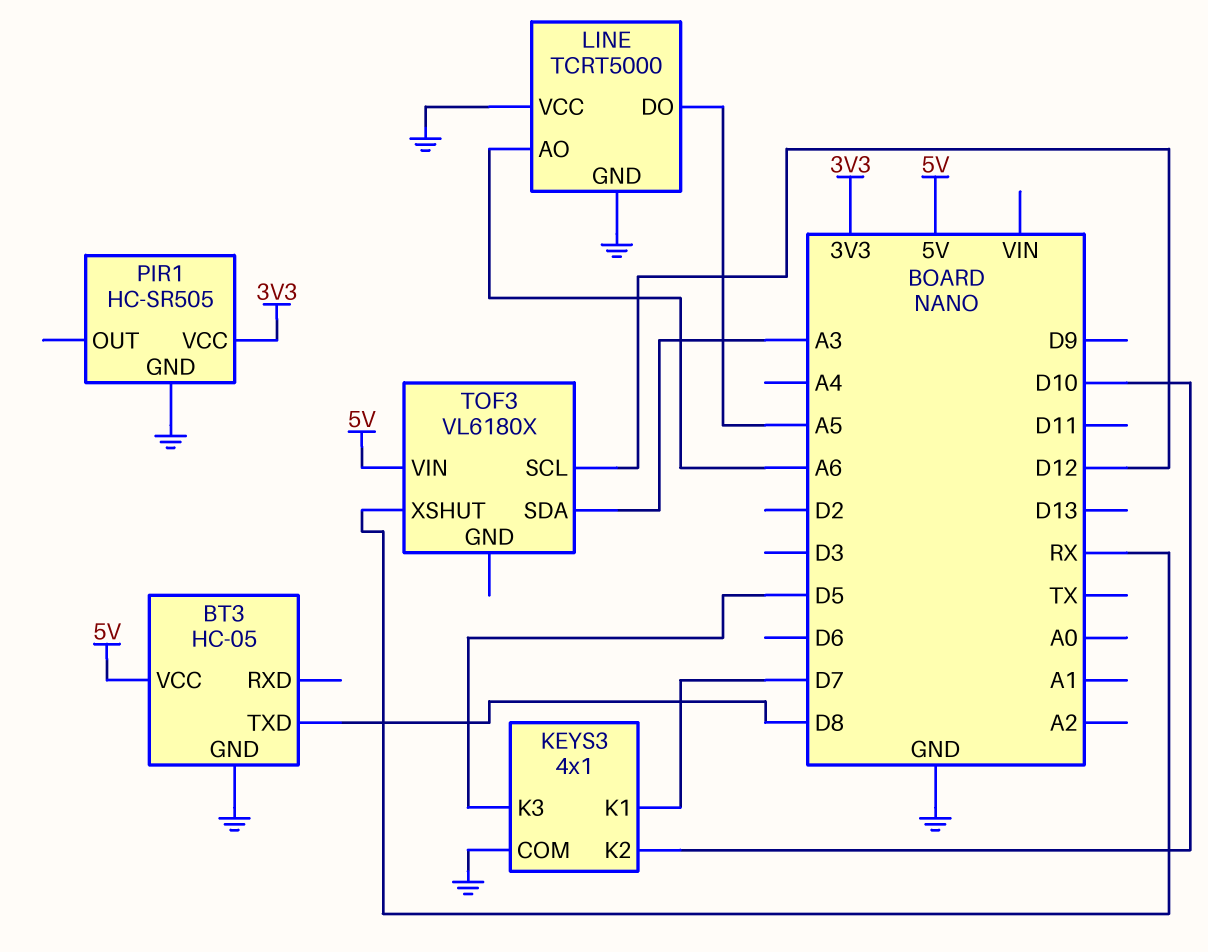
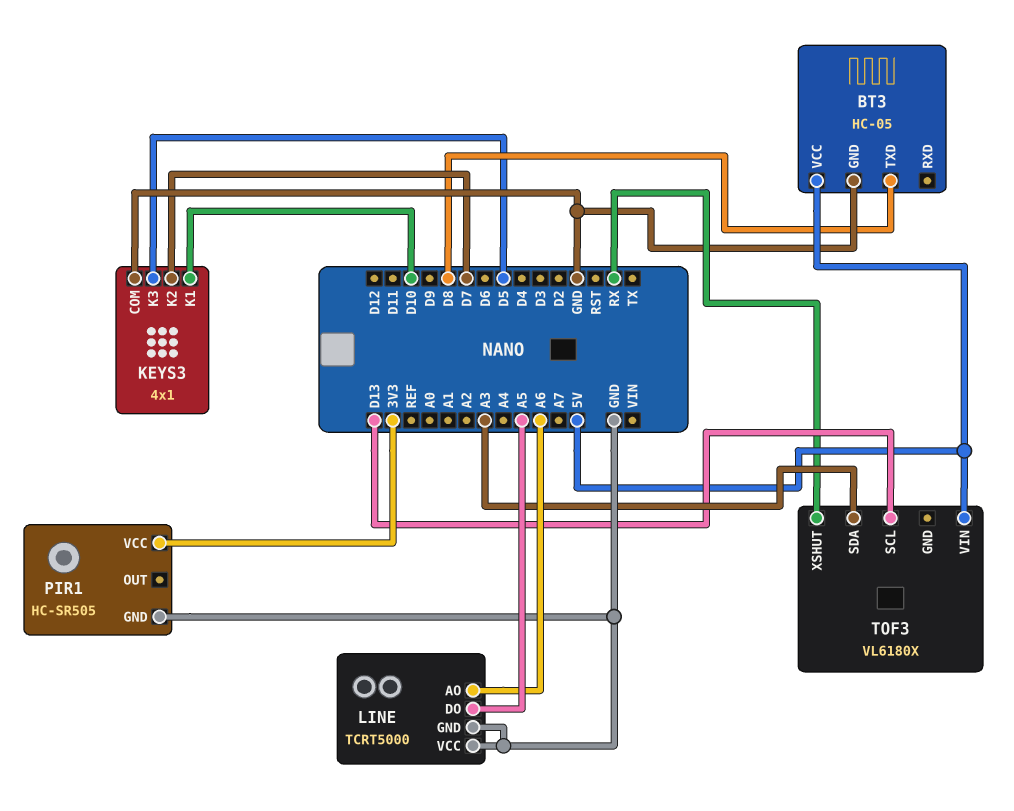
KEYS3 pin K1: D7 -> D10
KEYS3 pin K2: D10 -> D7
TOF3 pin SCL: D12 -> D13

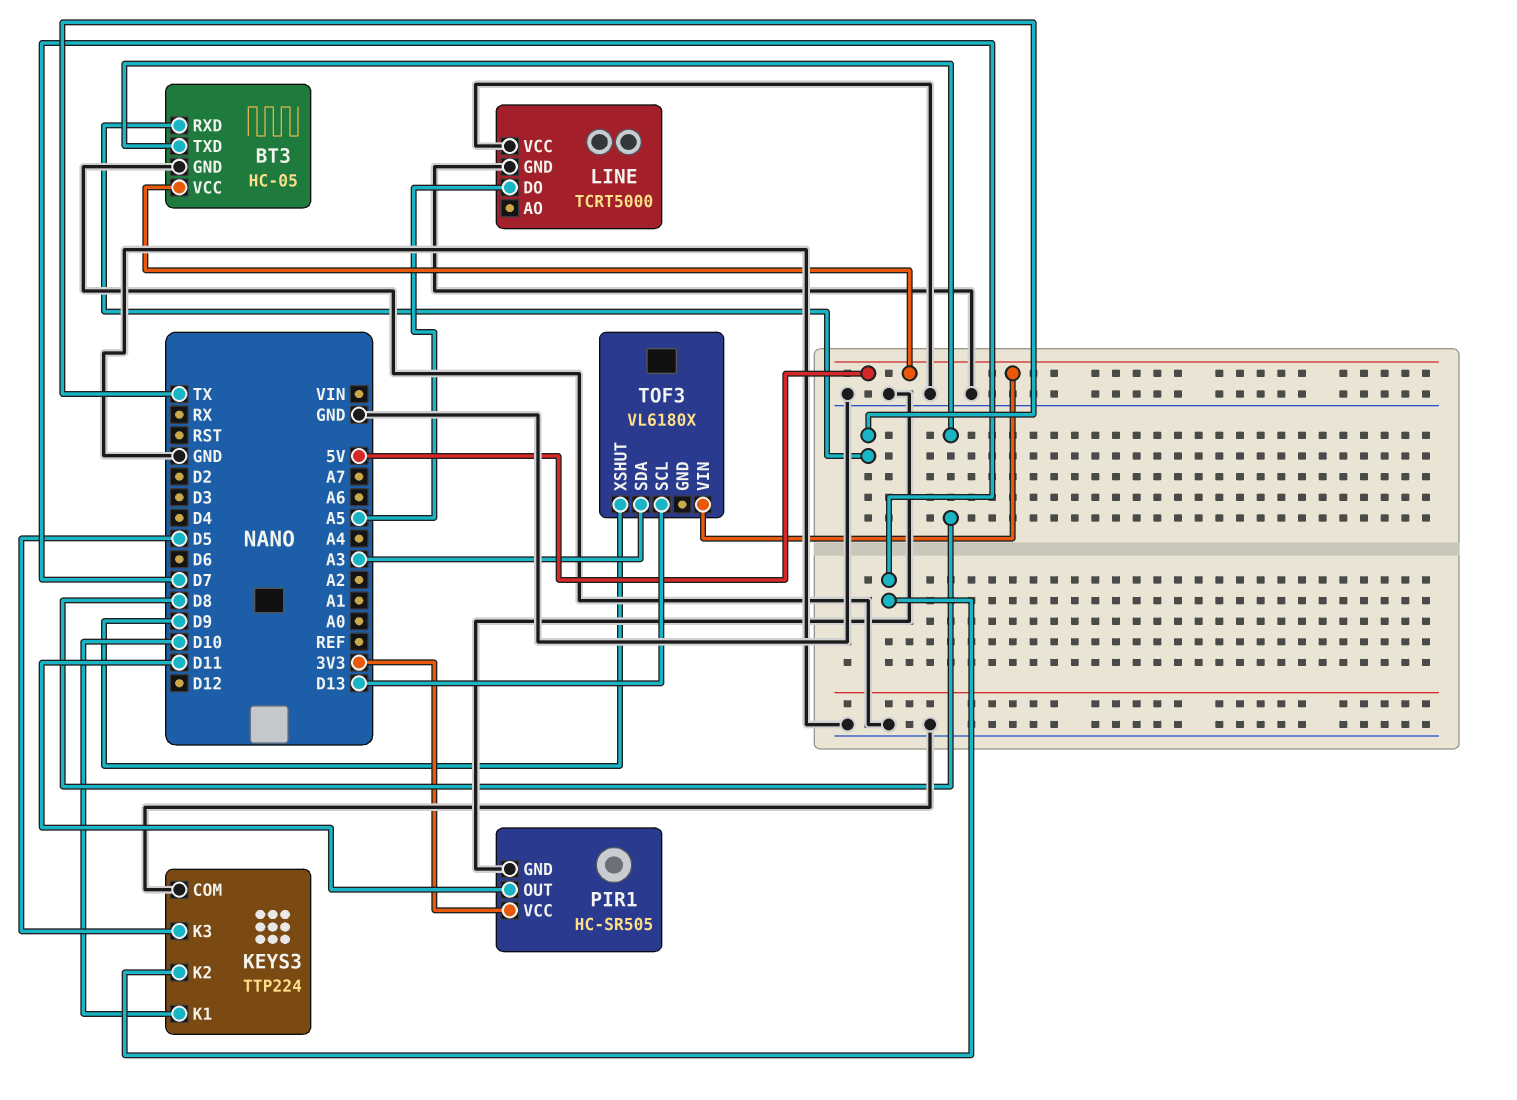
BT3 pin RXD: none -> TX
KEYS3: 4x1 -> TTP224
LINE pin AO: A6 -> none
PIR1 pin OUT: none -> D11
TOF3 pin XSHUT: RX -> D9

